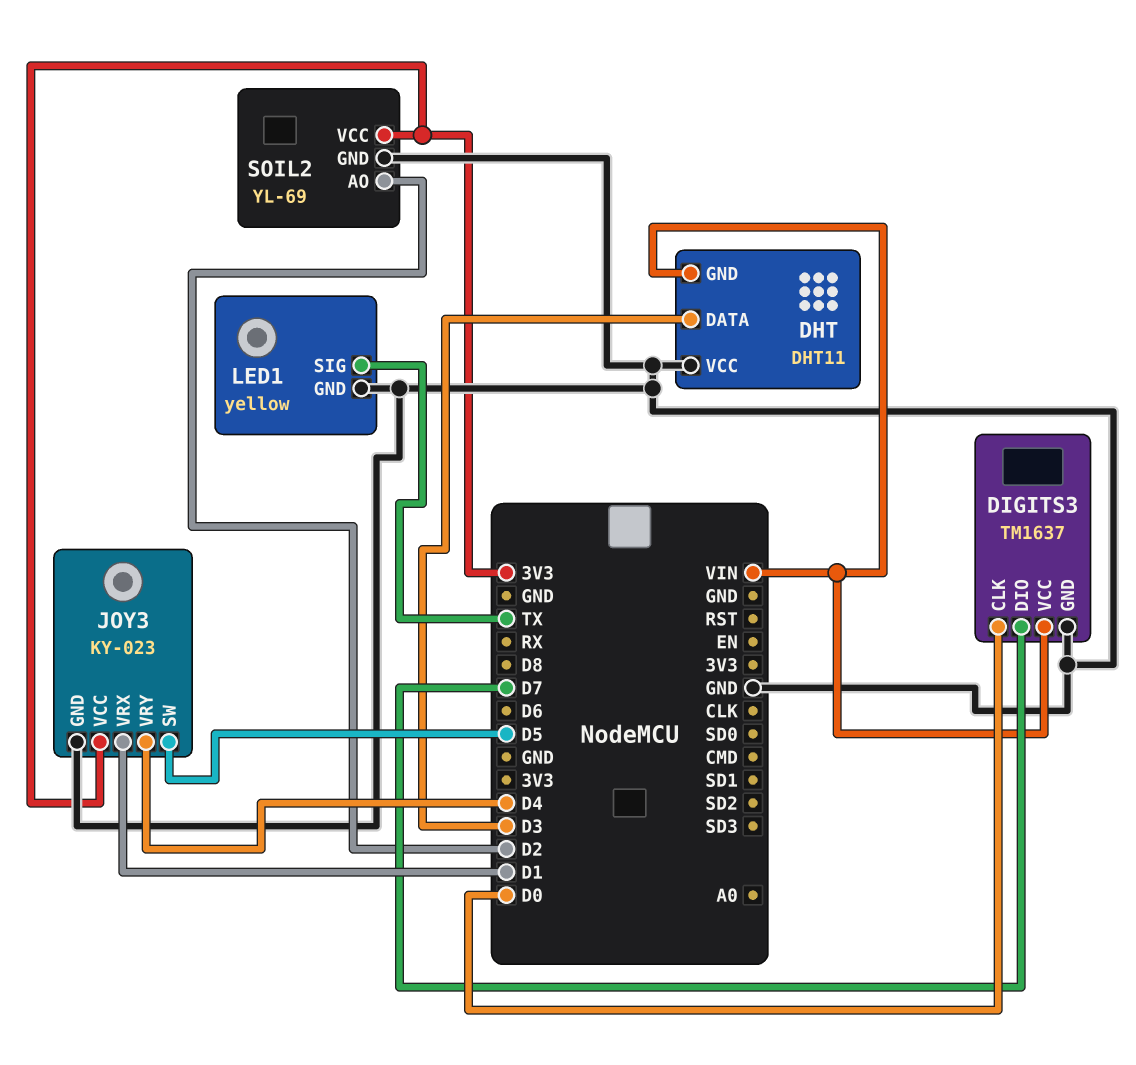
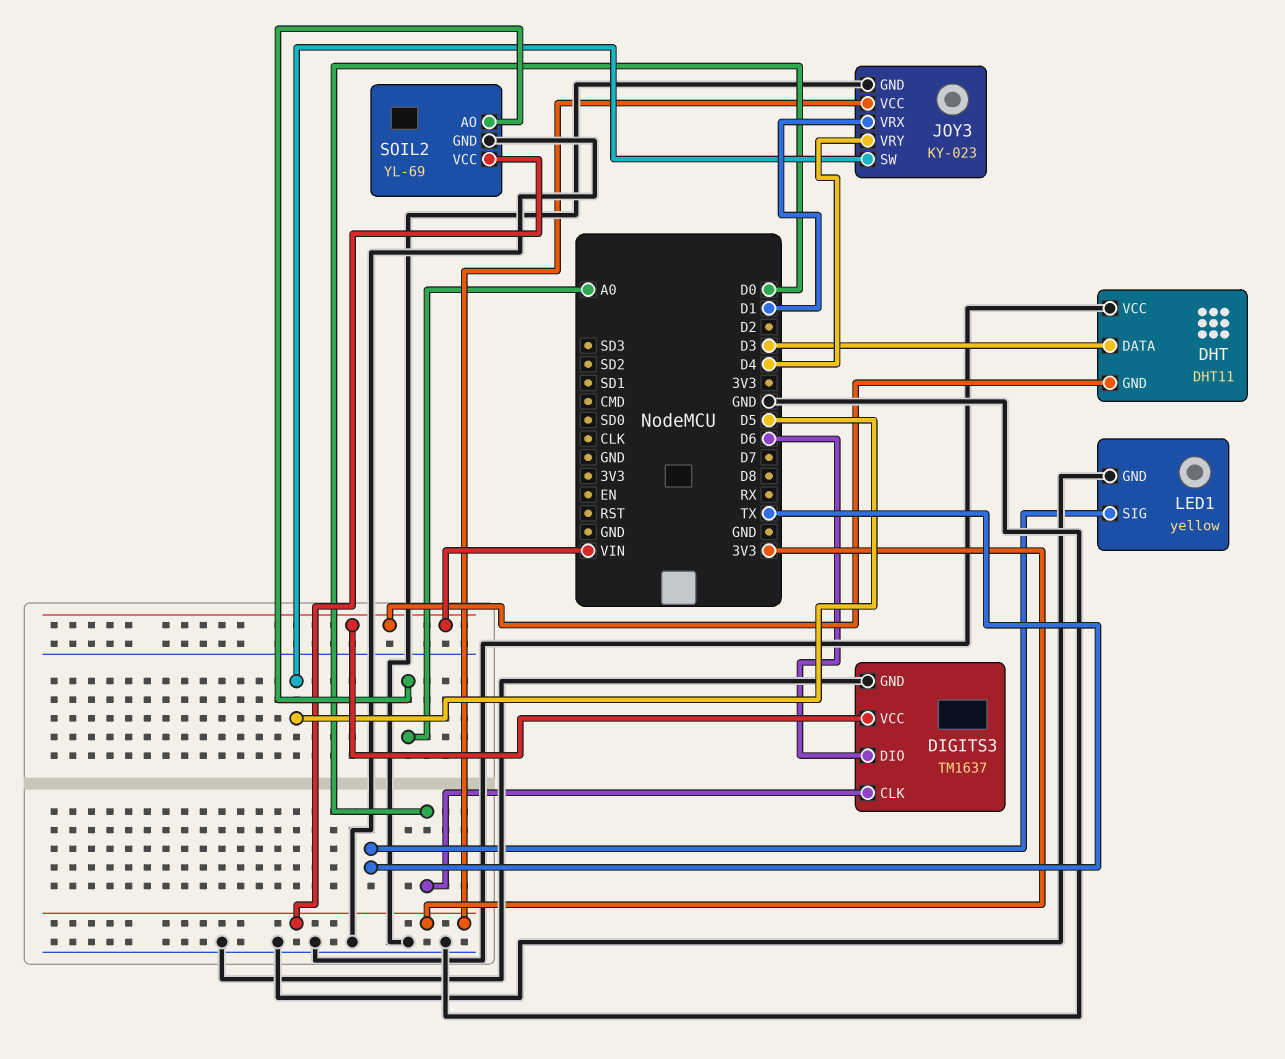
DIGITS3 pin DIO: D7 -> D6
SOIL2 pin AO: D2 -> A0

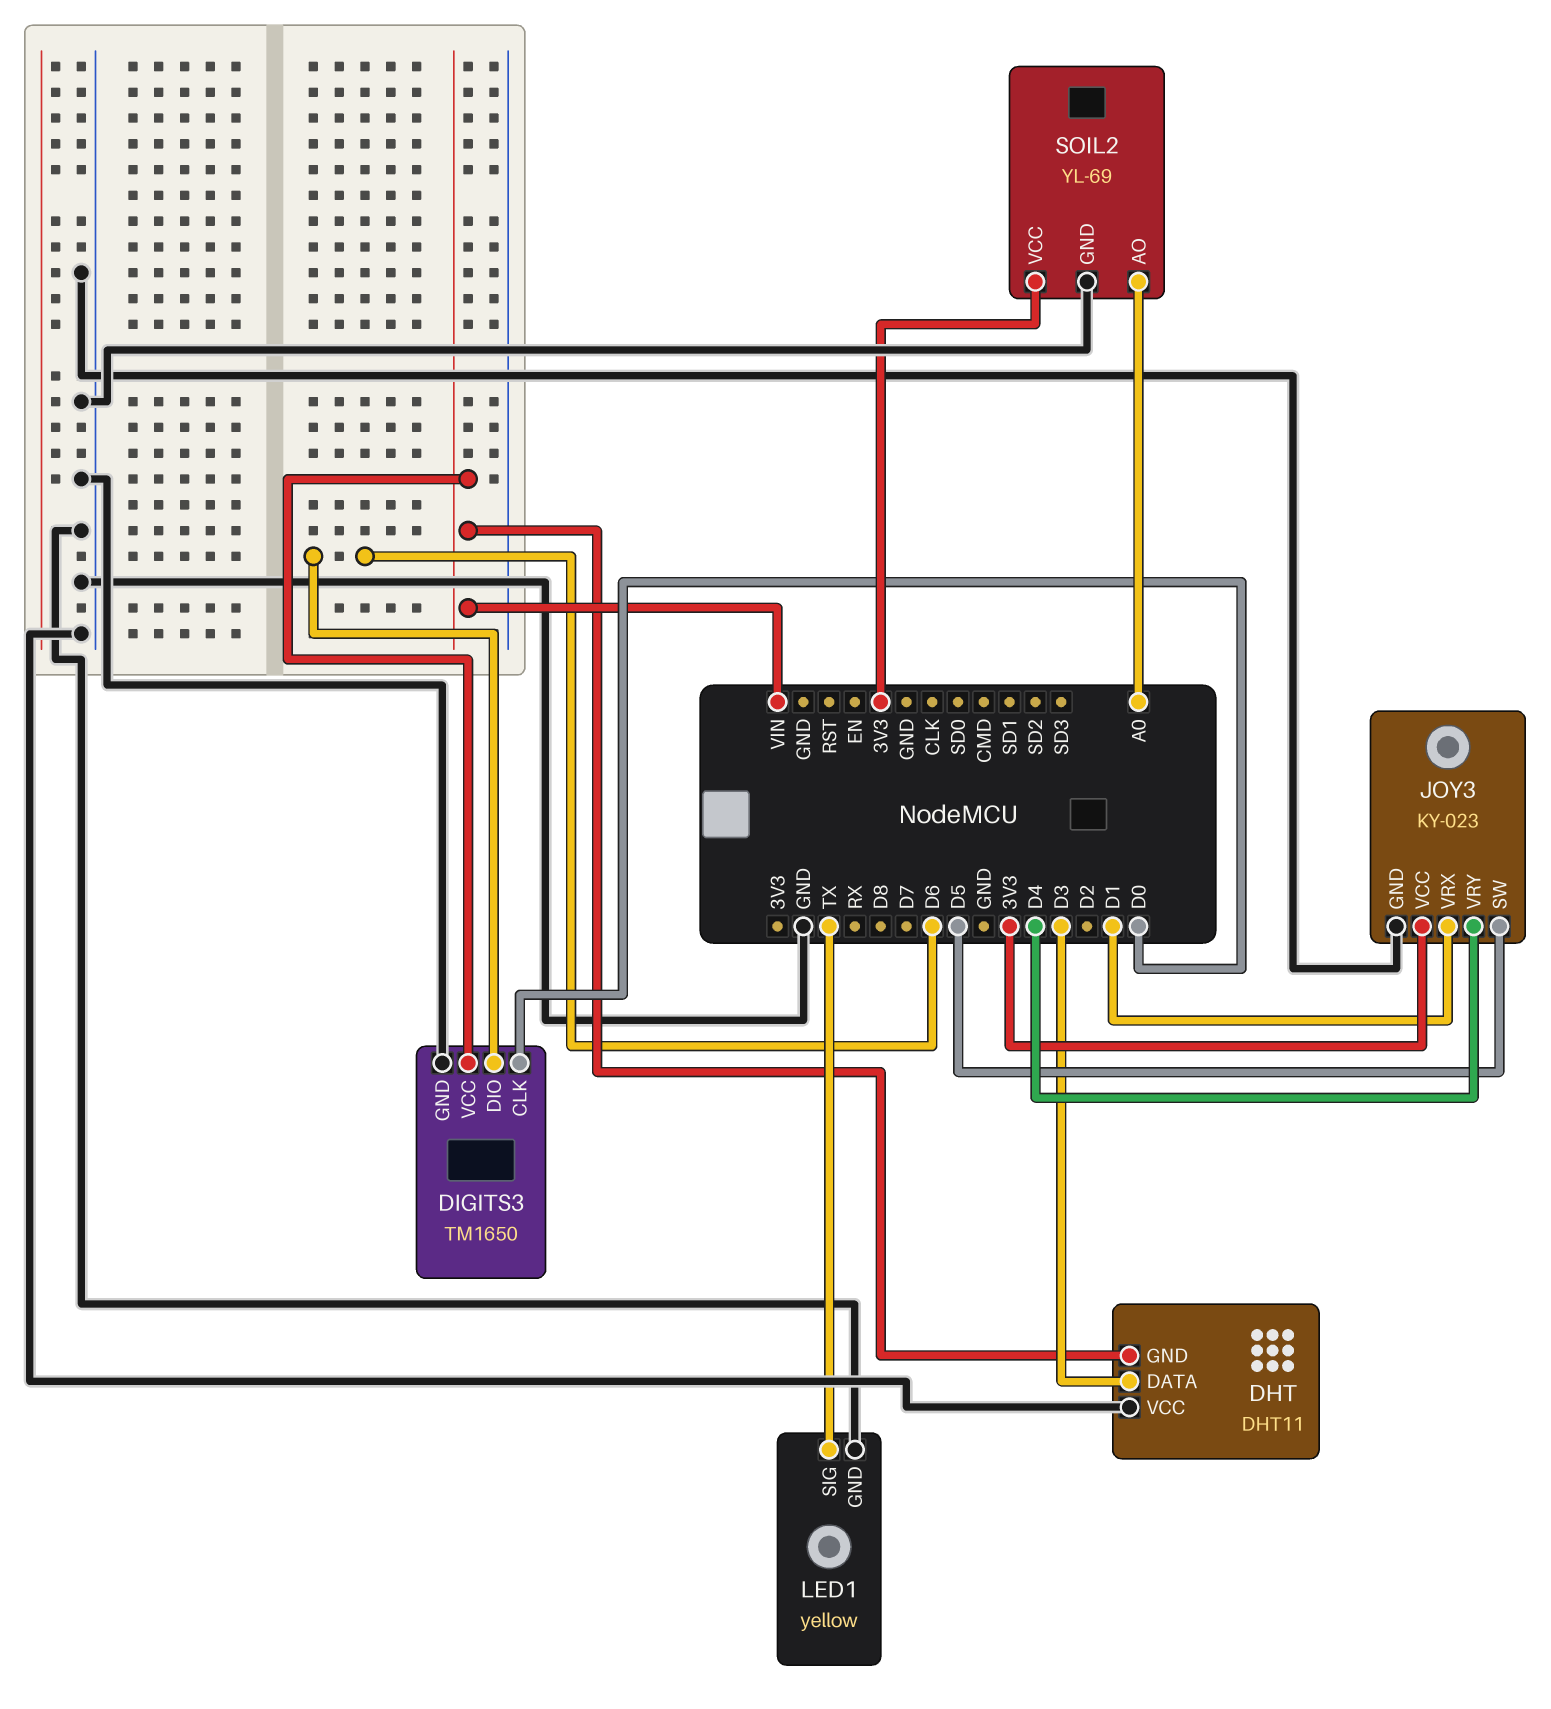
DIGITS3: TM1637 -> TM1650

